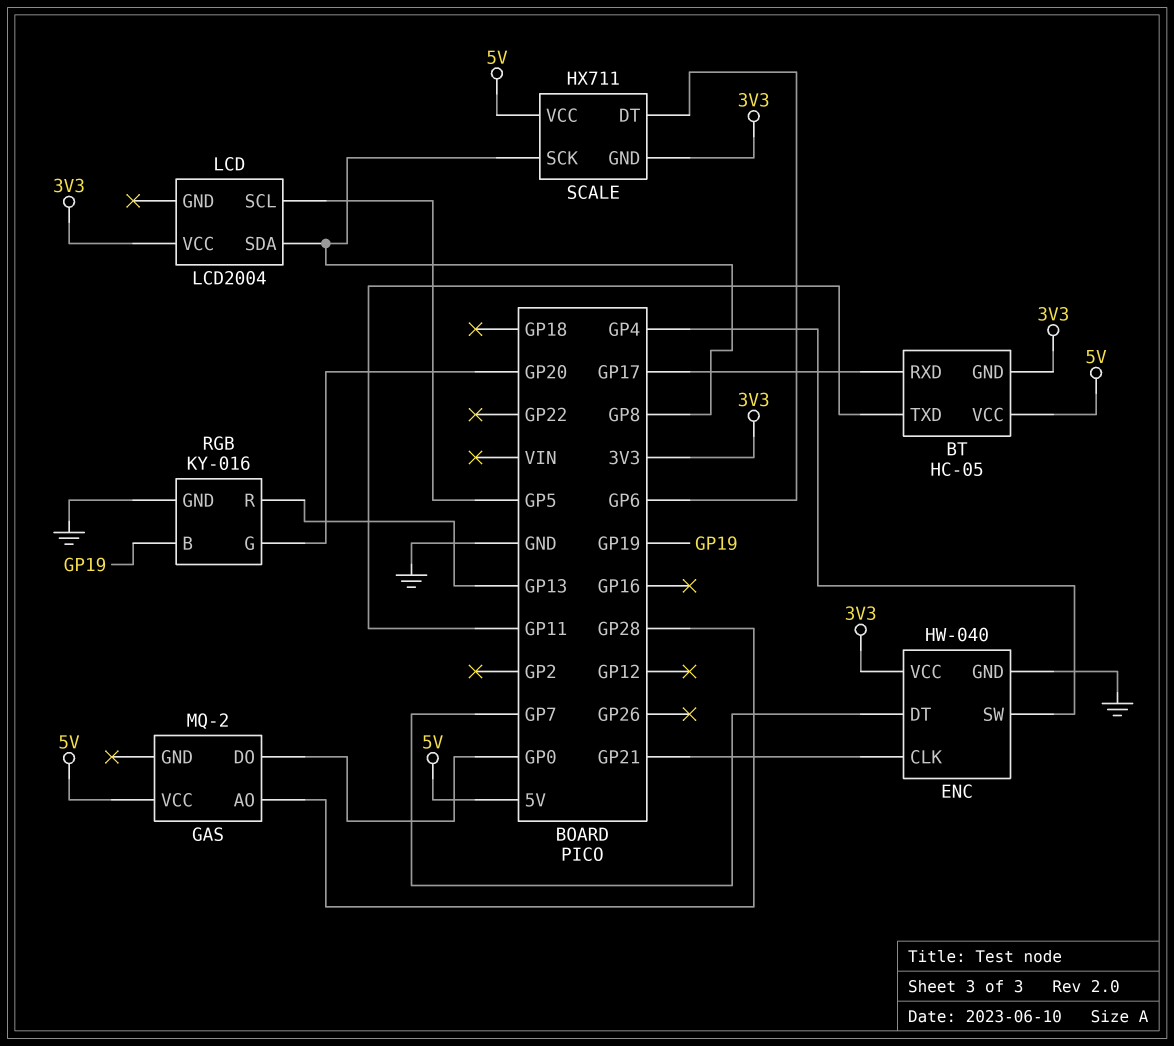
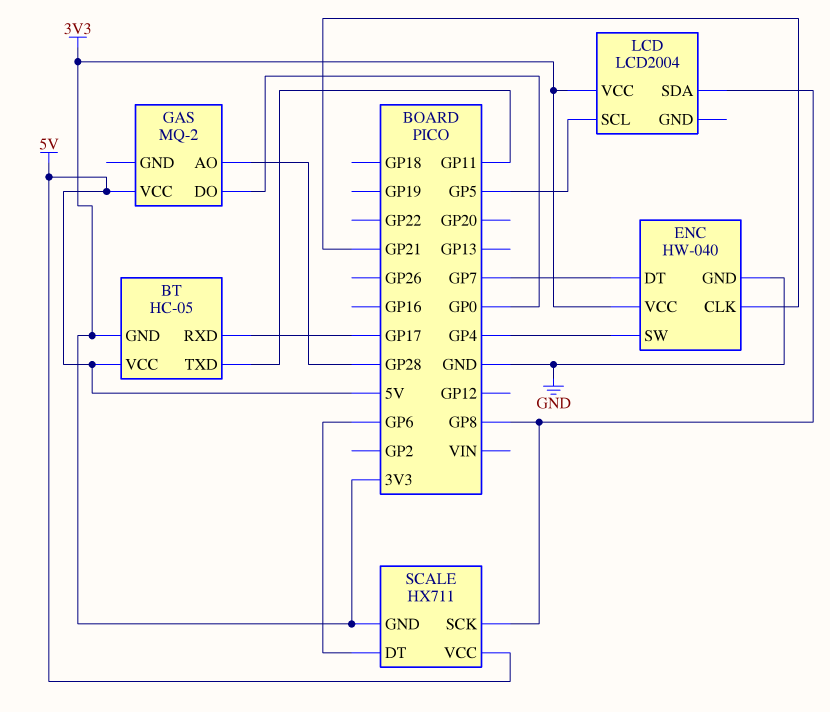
RGB: KY-016 -> none
RGB pin B: GP19 -> none
RGB pin G: GP20 -> none
RGB pin GND: GND -> none
RGB pin R: GP13 -> none

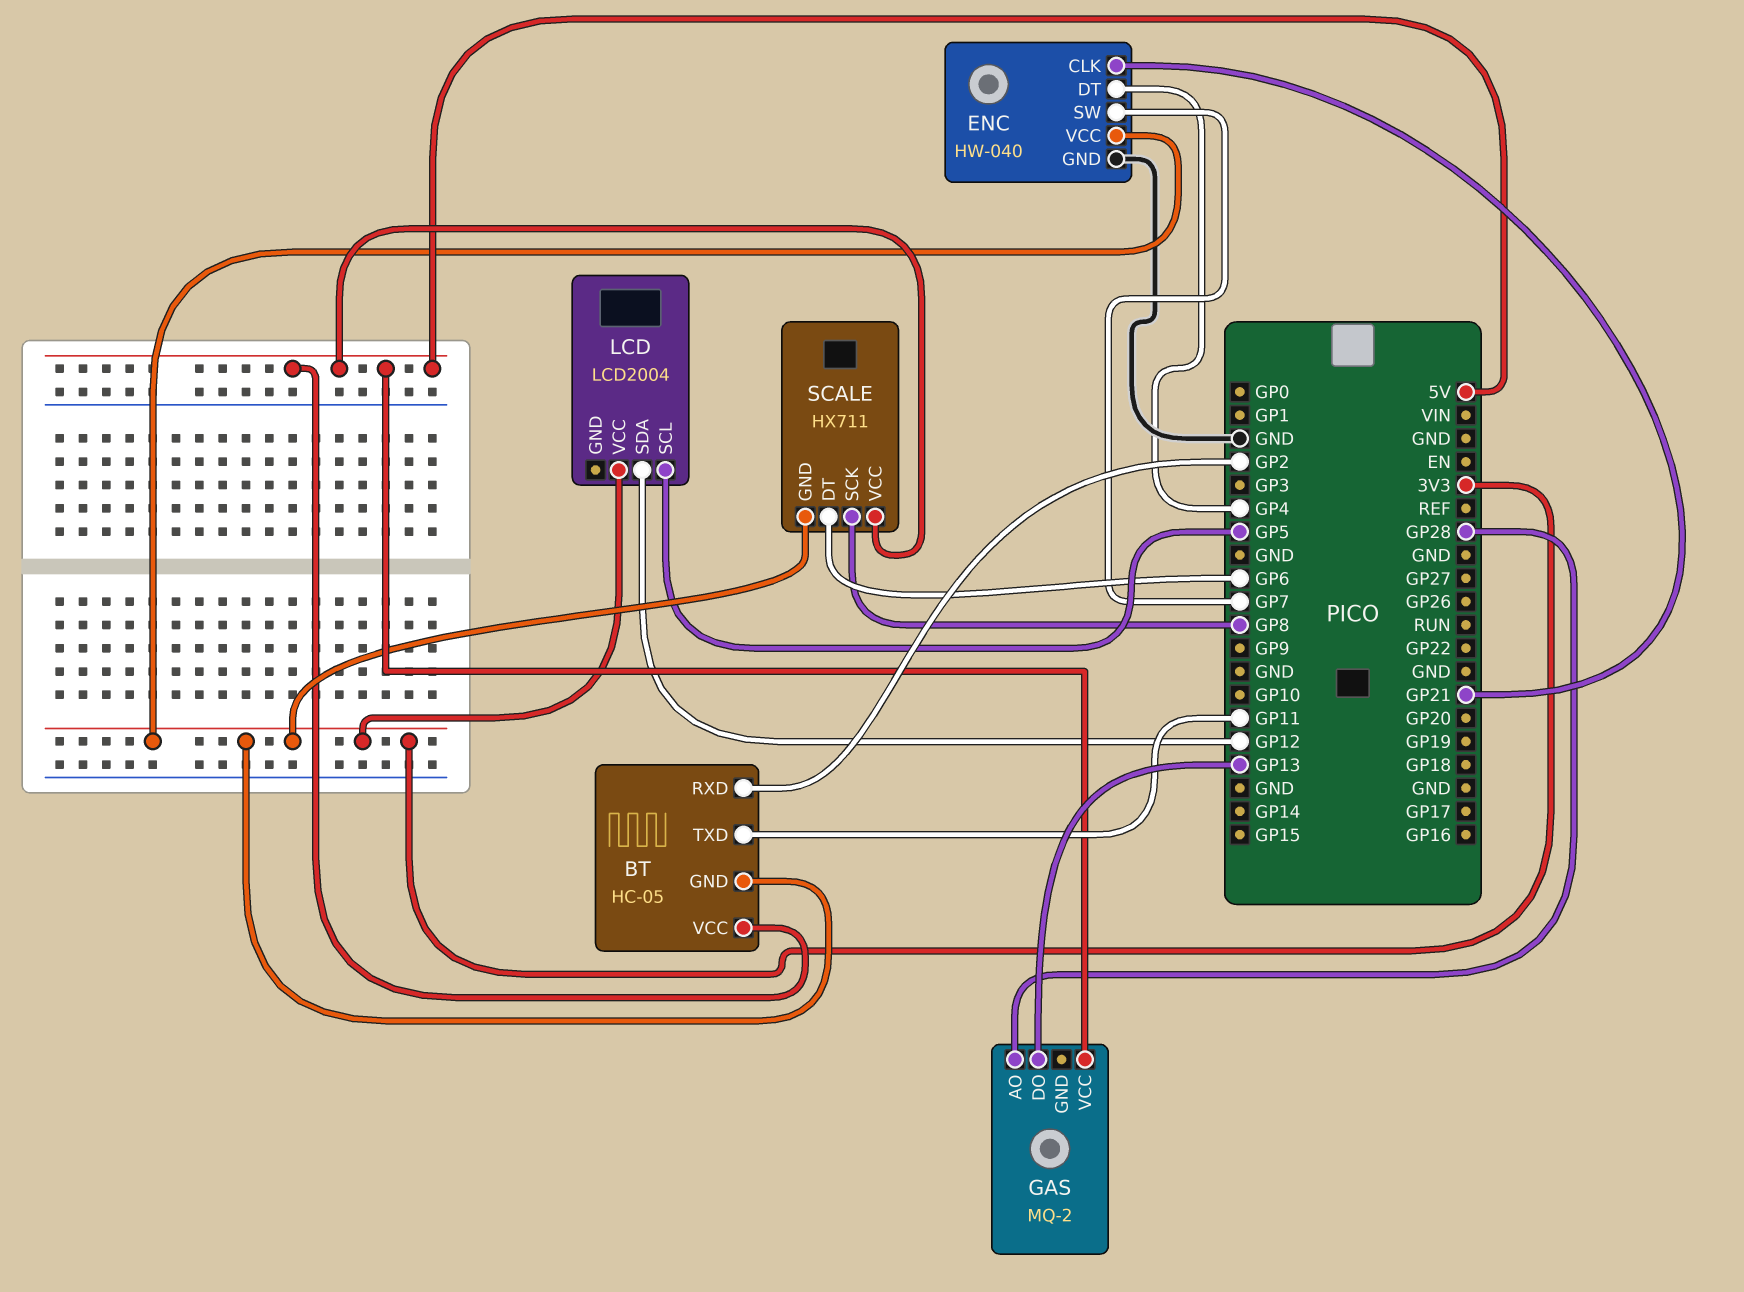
BT pin RXD: GP17 -> GP2
ENC pin DT: GP7 -> GP4
ENC pin SW: GP4 -> GP7
GAS pin DO: GP0 -> GP13
LCD pin SDA: GP8 -> GP12

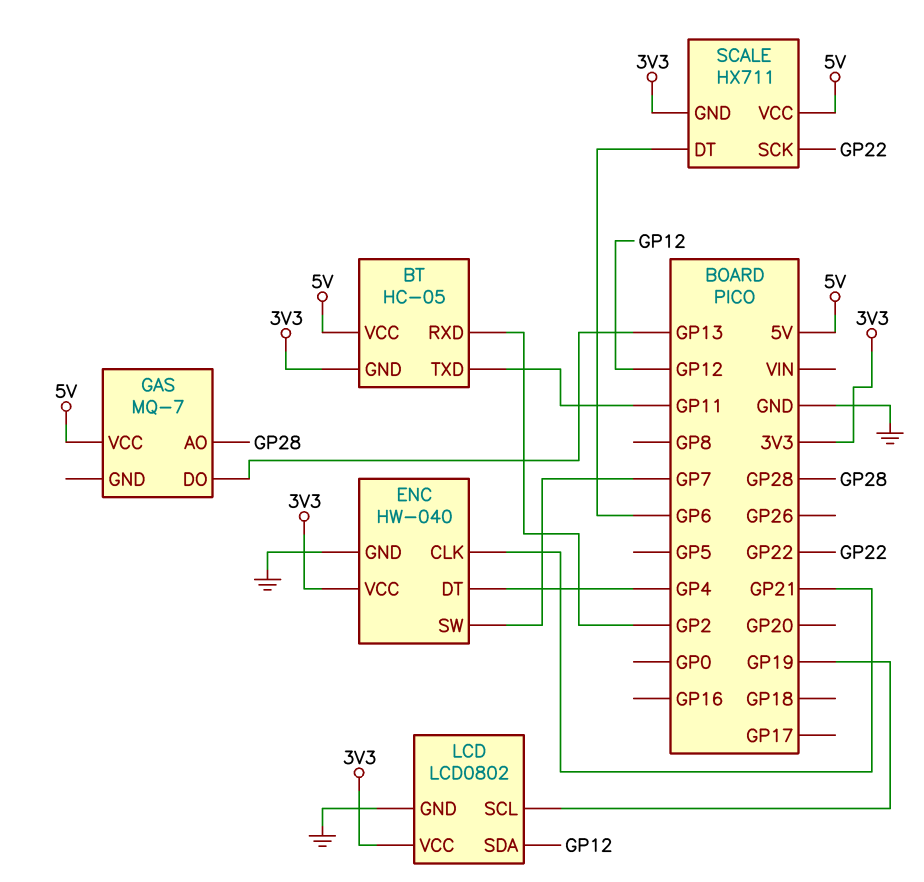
GAS: MQ-2 -> MQ-7
LCD: LCD2004 -> LCD0802
LCD pin GND: none -> GND
LCD pin SCL: GP5 -> GP19
SCALE pin SCK: GP8 -> GP22

